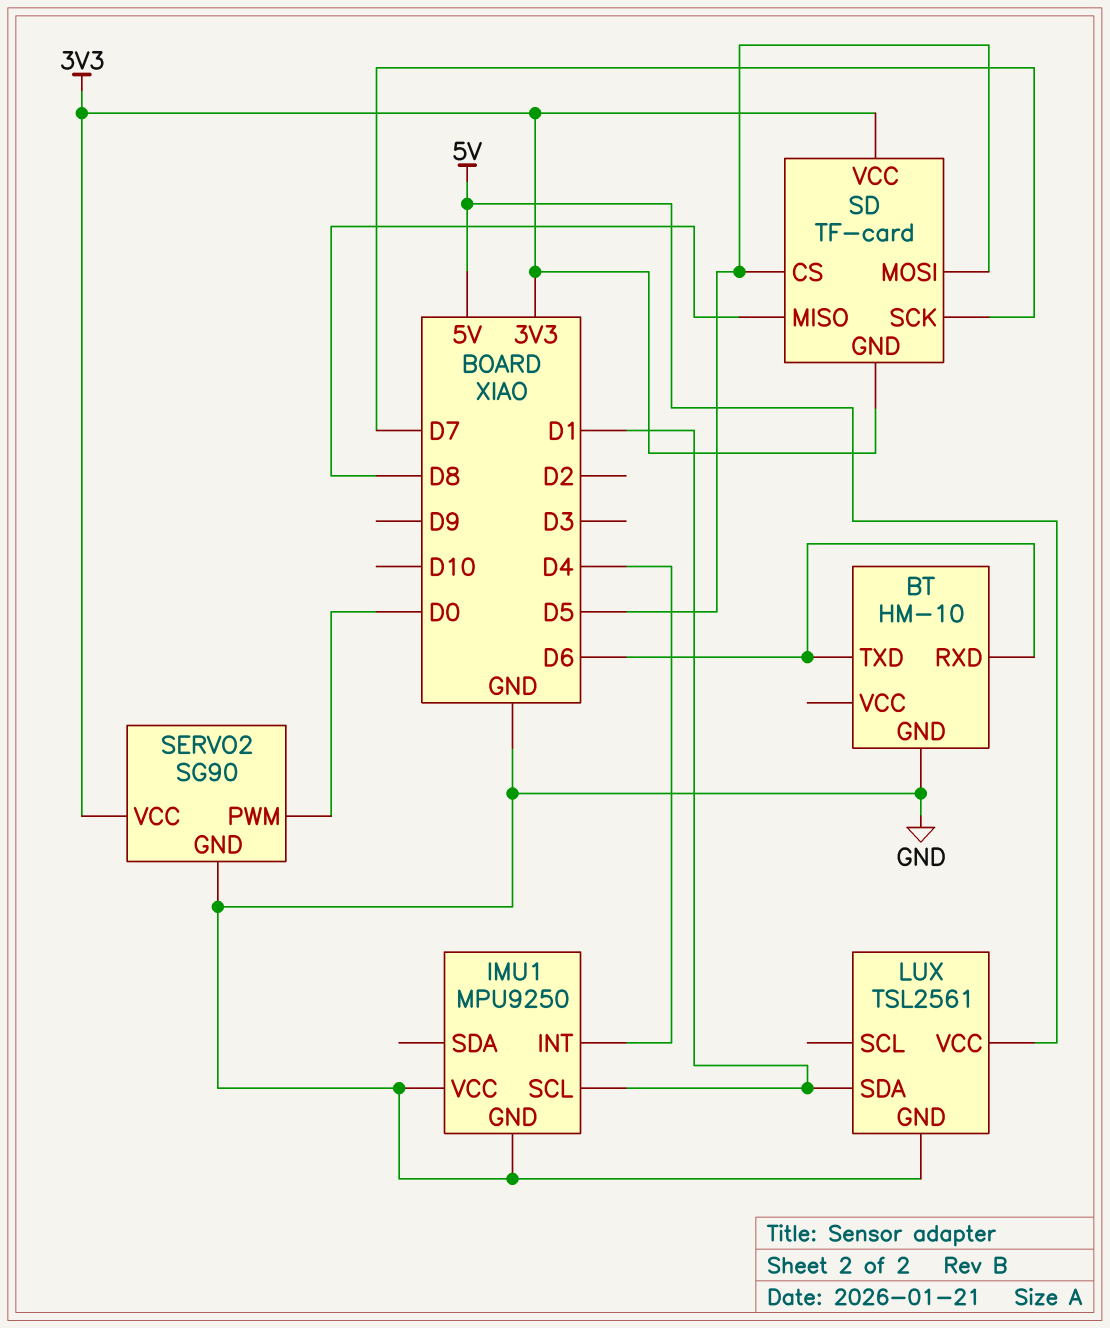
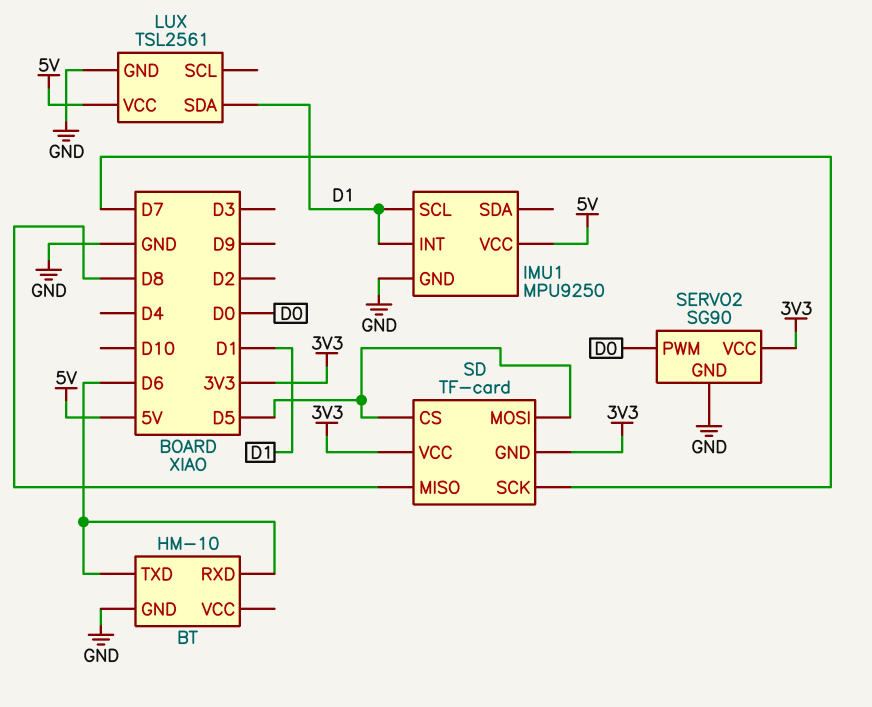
IMU1 pin INT: D4 -> D1
IMU1 pin VCC: GND -> 5V

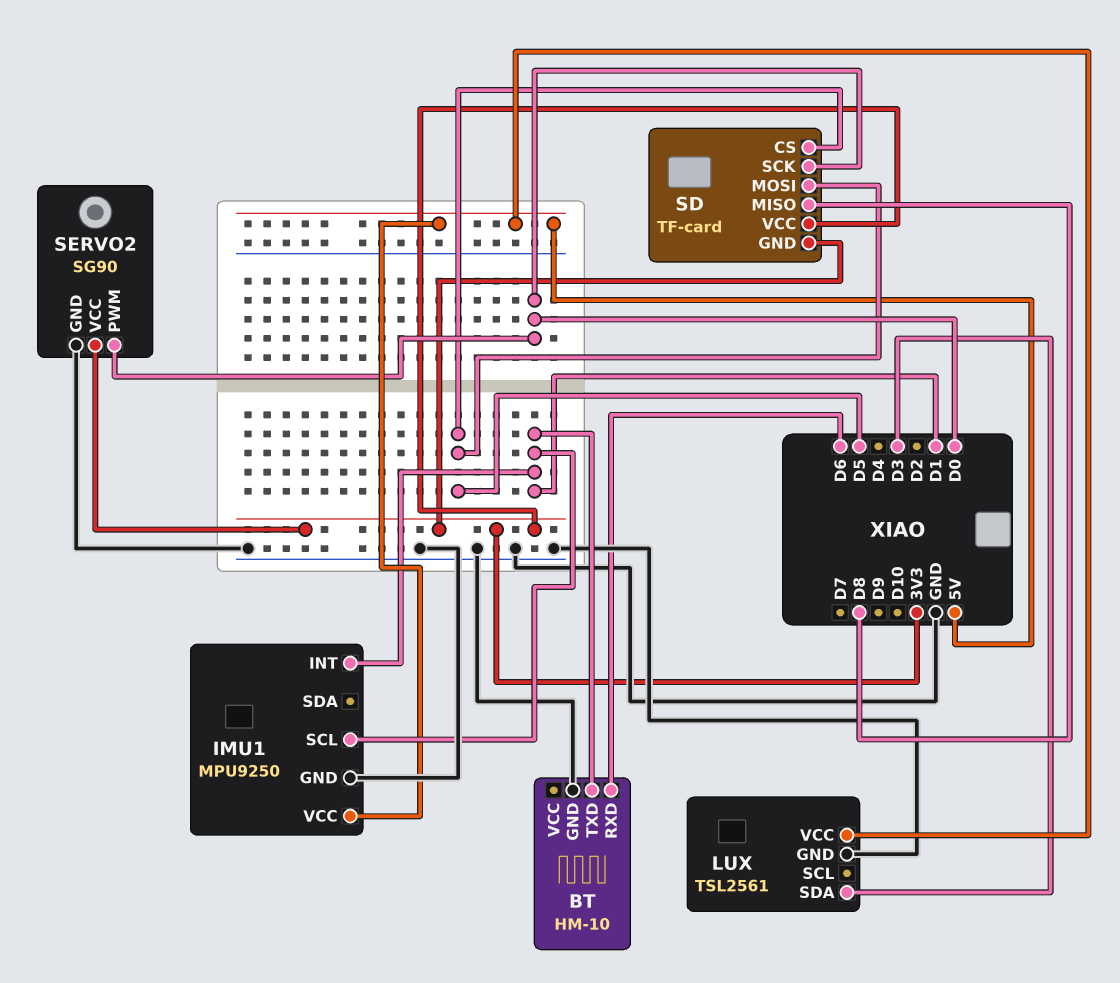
BT pin TXD: D6 -> D1
LUX pin SDA: D1 -> D3
SD pin SCK: D7 -> D0

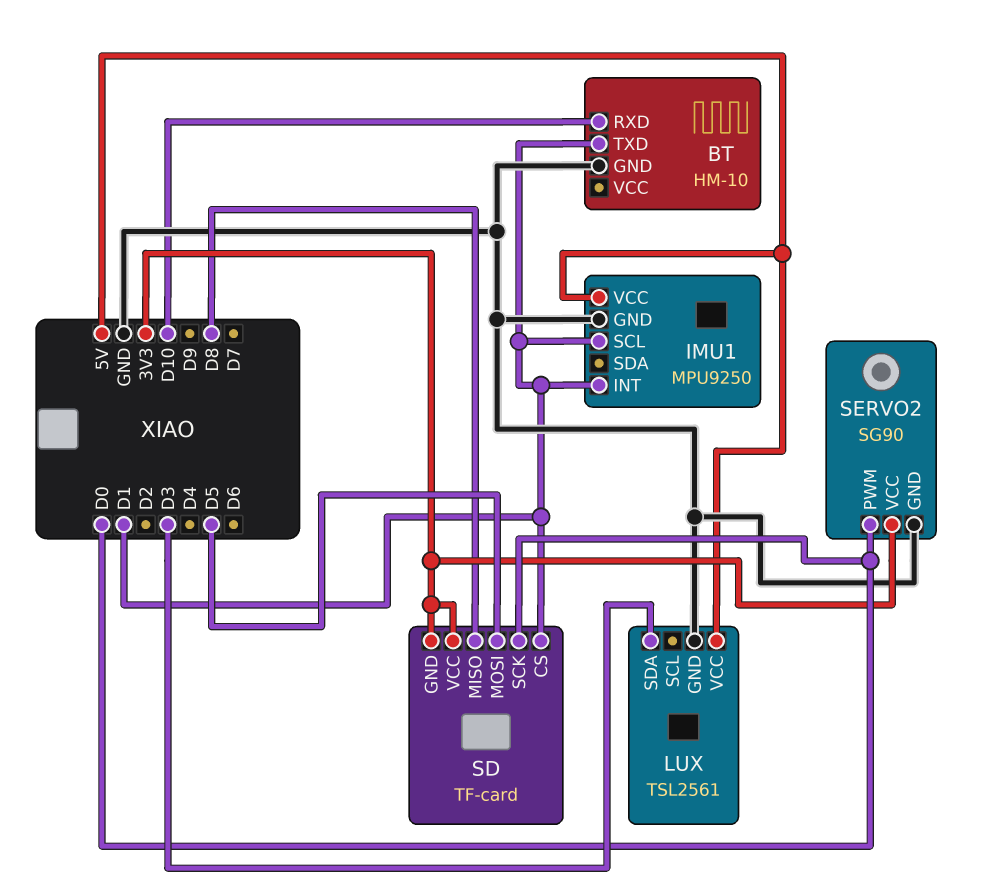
BT pin RXD: D6 -> D10
SD pin CS: D5 -> D1

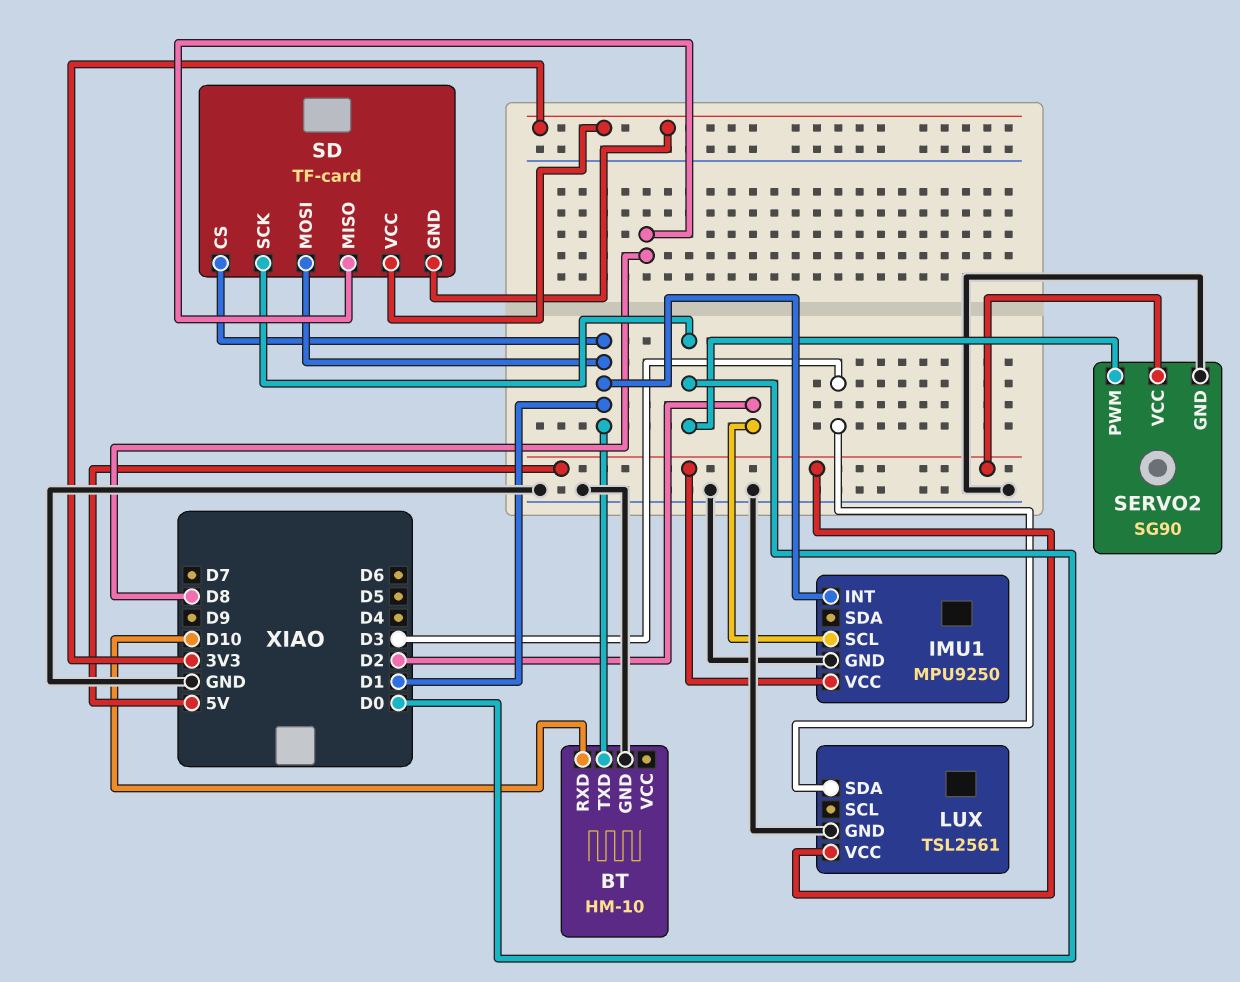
IMU1 pin SCL: D1 -> D2
SD pin MOSI: D5 -> D1
SERVO2 pin VCC: 3V3 -> 5V

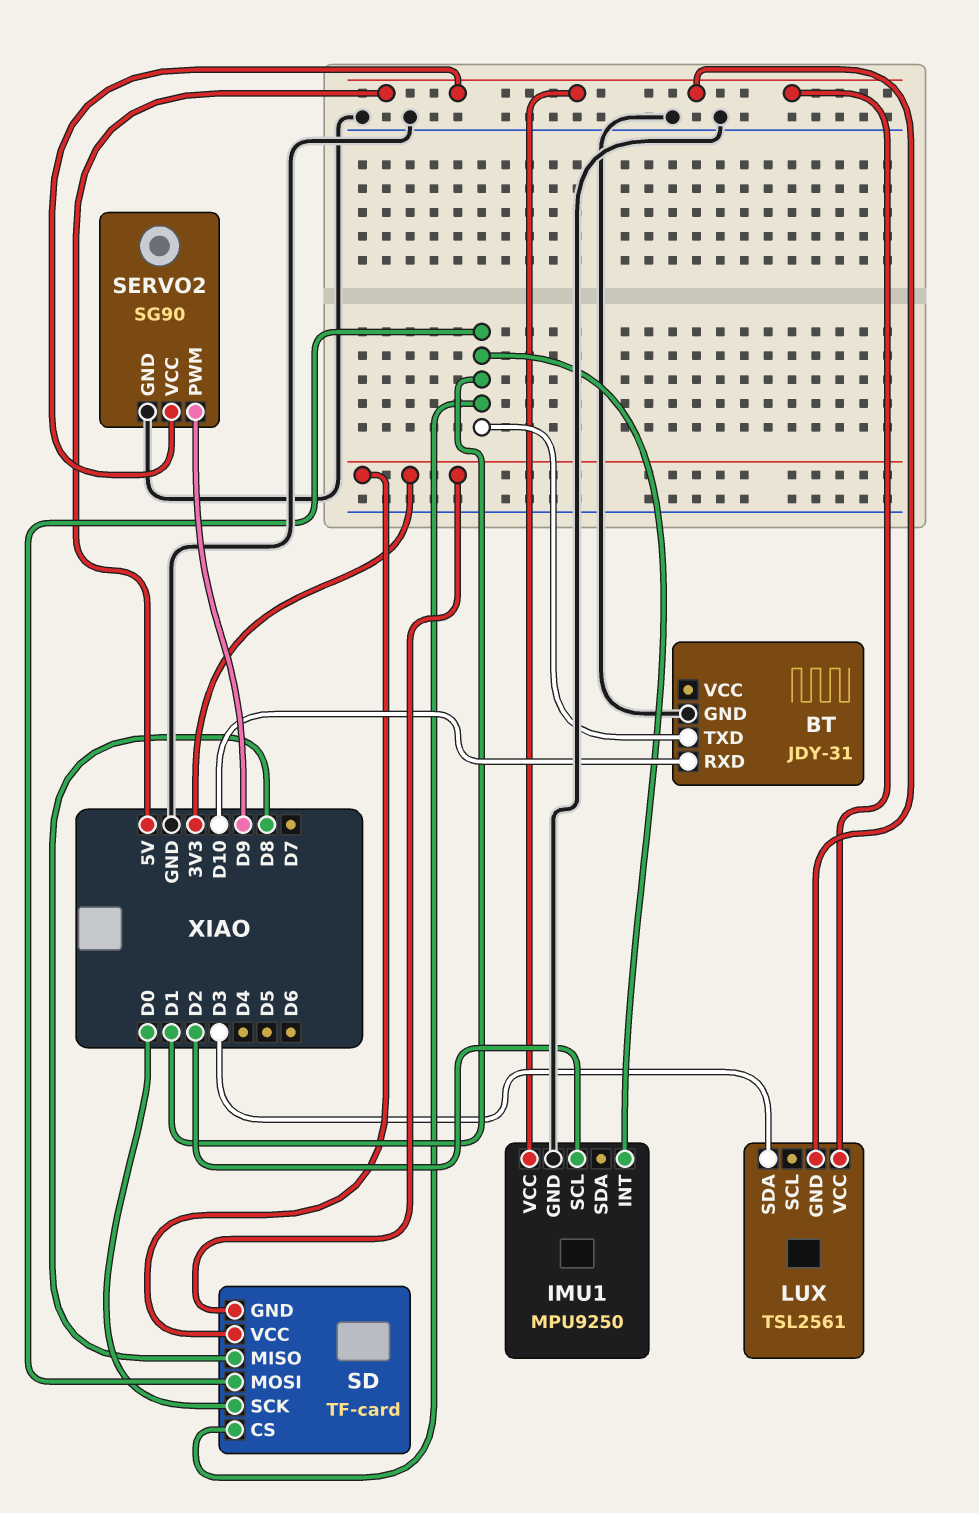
BT: HM-10 -> JDY-31
LUX pin GND: GND -> 5V
SERVO2 pin PWM: D0 -> D9

